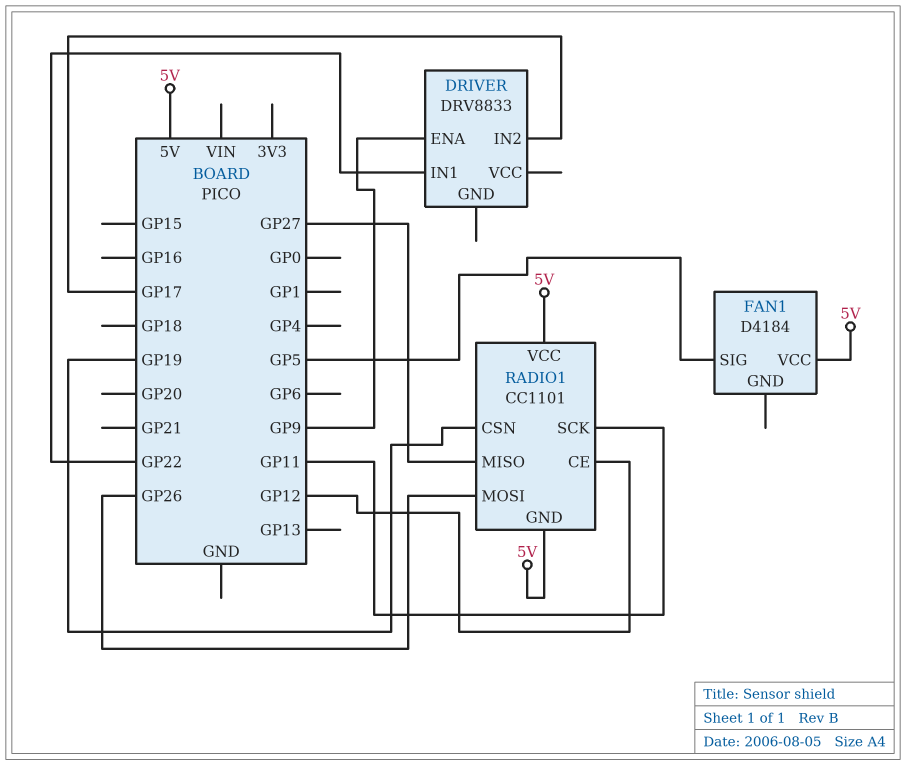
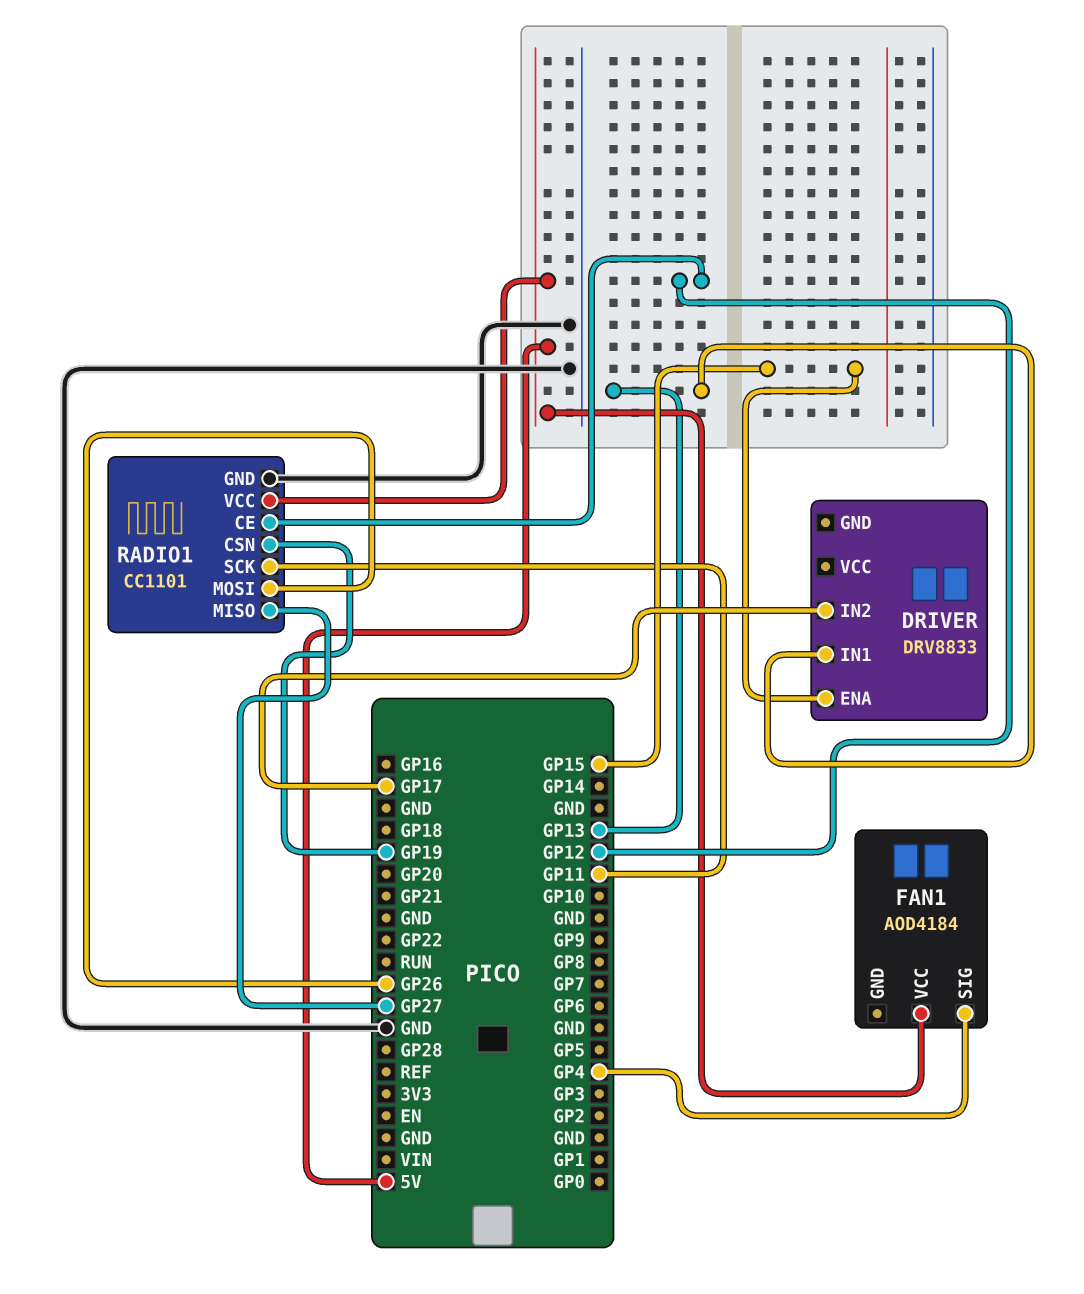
DRIVER pin ENA: GP9 -> GP15
DRIVER pin IN1: GP22 -> GP13
FAN1: D4184 -> AOD4184
FAN1 pin SIG: GP5 -> GP4
RADIO1 pin GND: 5V -> GND

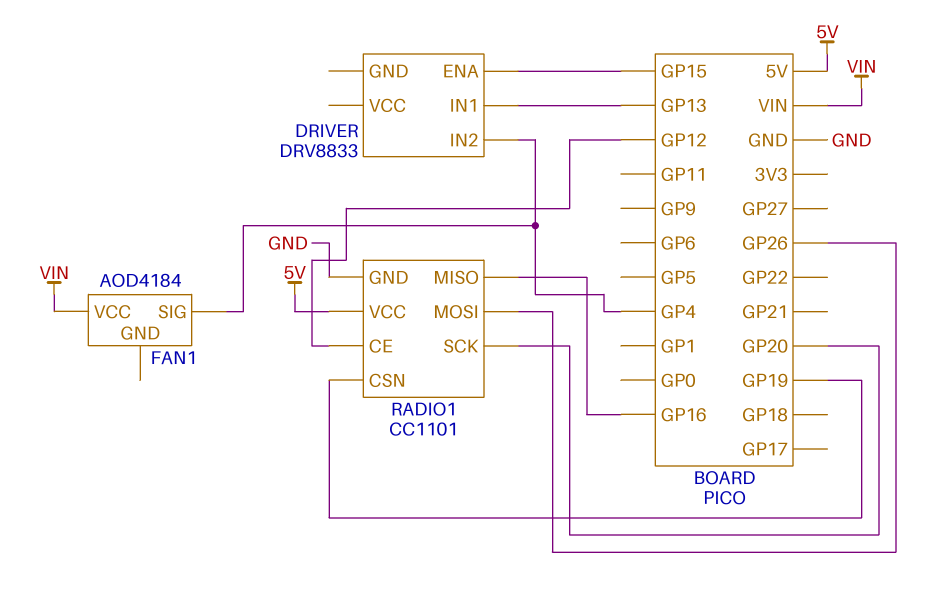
DRIVER pin IN2: GP17 -> GP4
FAN1 pin VCC: 5V -> VIN
RADIO1 pin MISO: GP27 -> GP16
RADIO1 pin SCK: GP11 -> GP20

